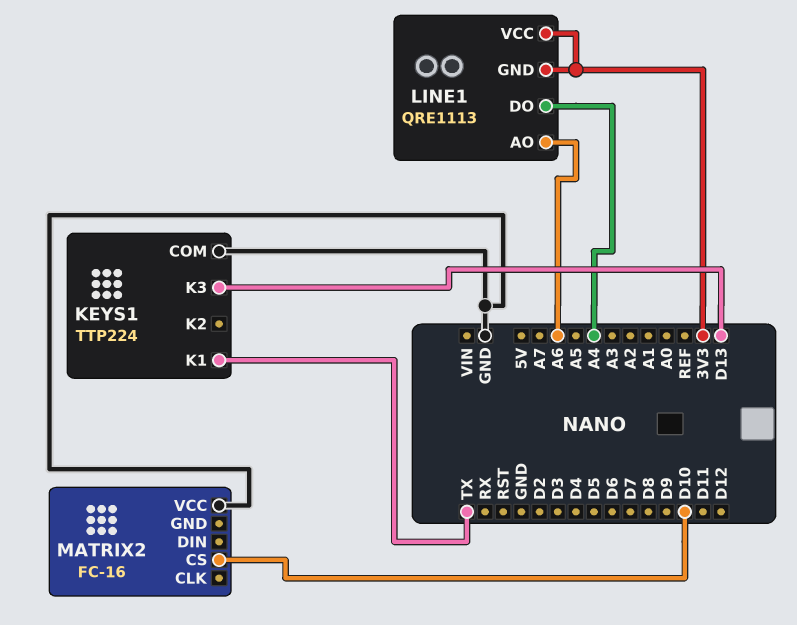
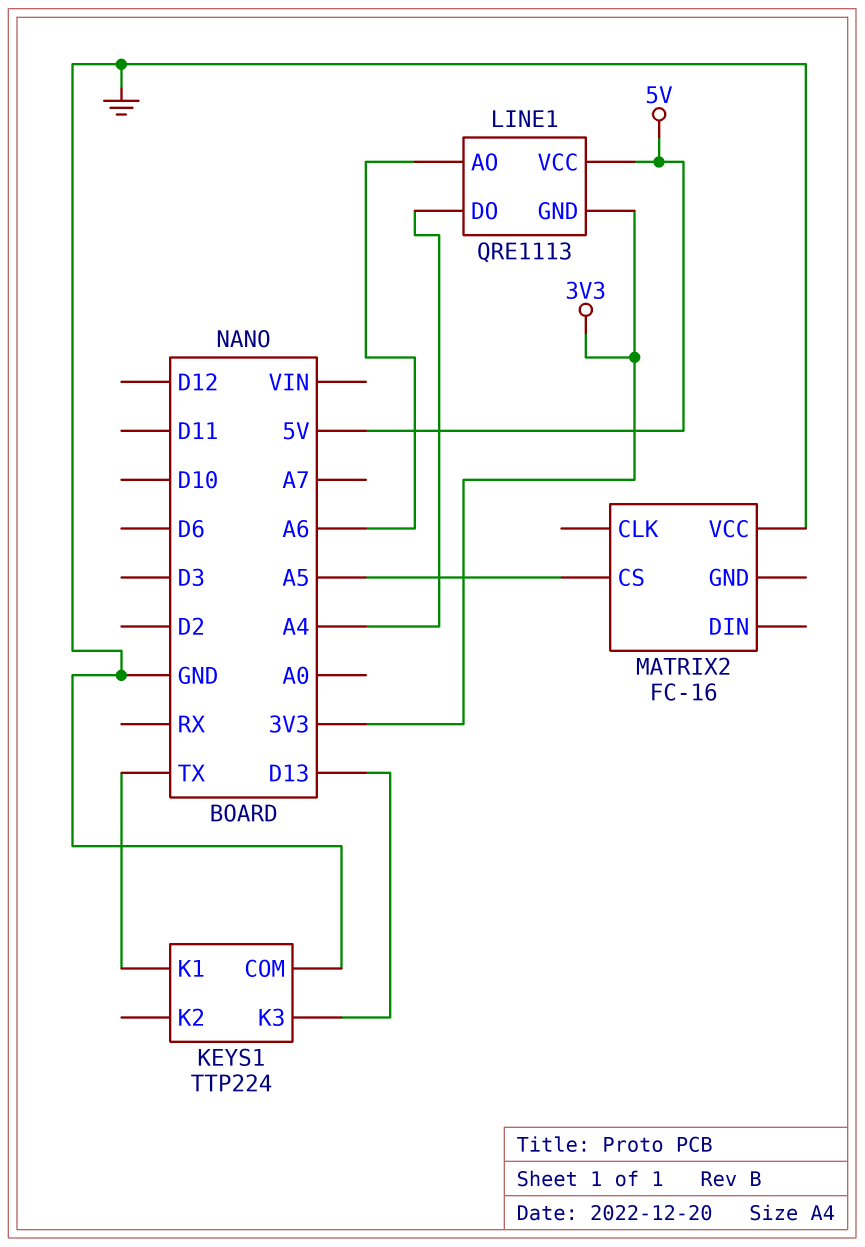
LINE1 pin VCC: 3V3 -> 5V
MATRIX2 pin CS: D10 -> A5

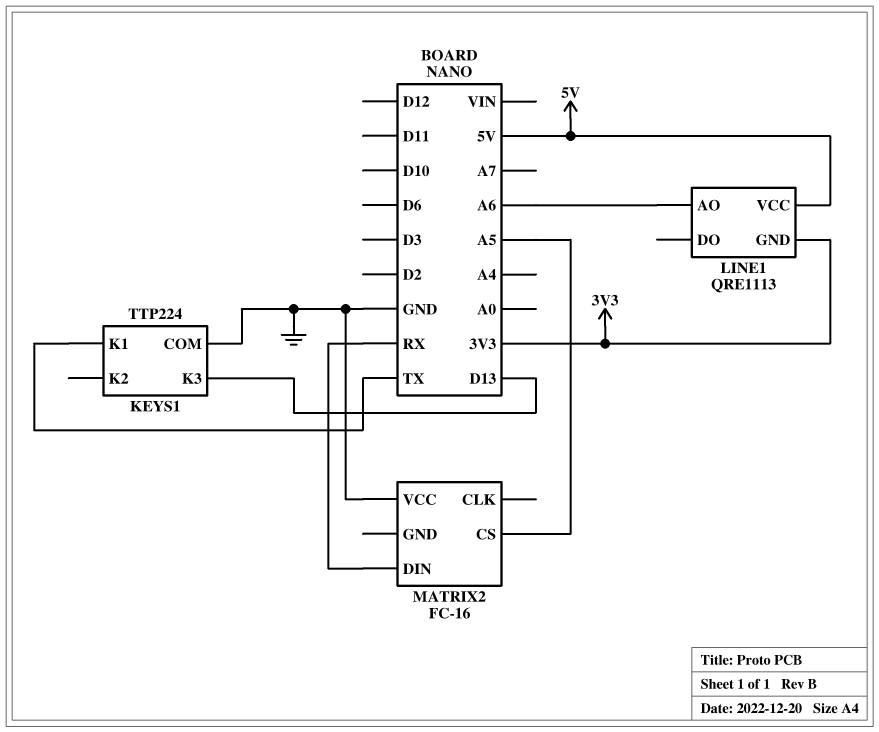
LINE1 pin DO: A4 -> none
MATRIX2 pin DIN: none -> RX

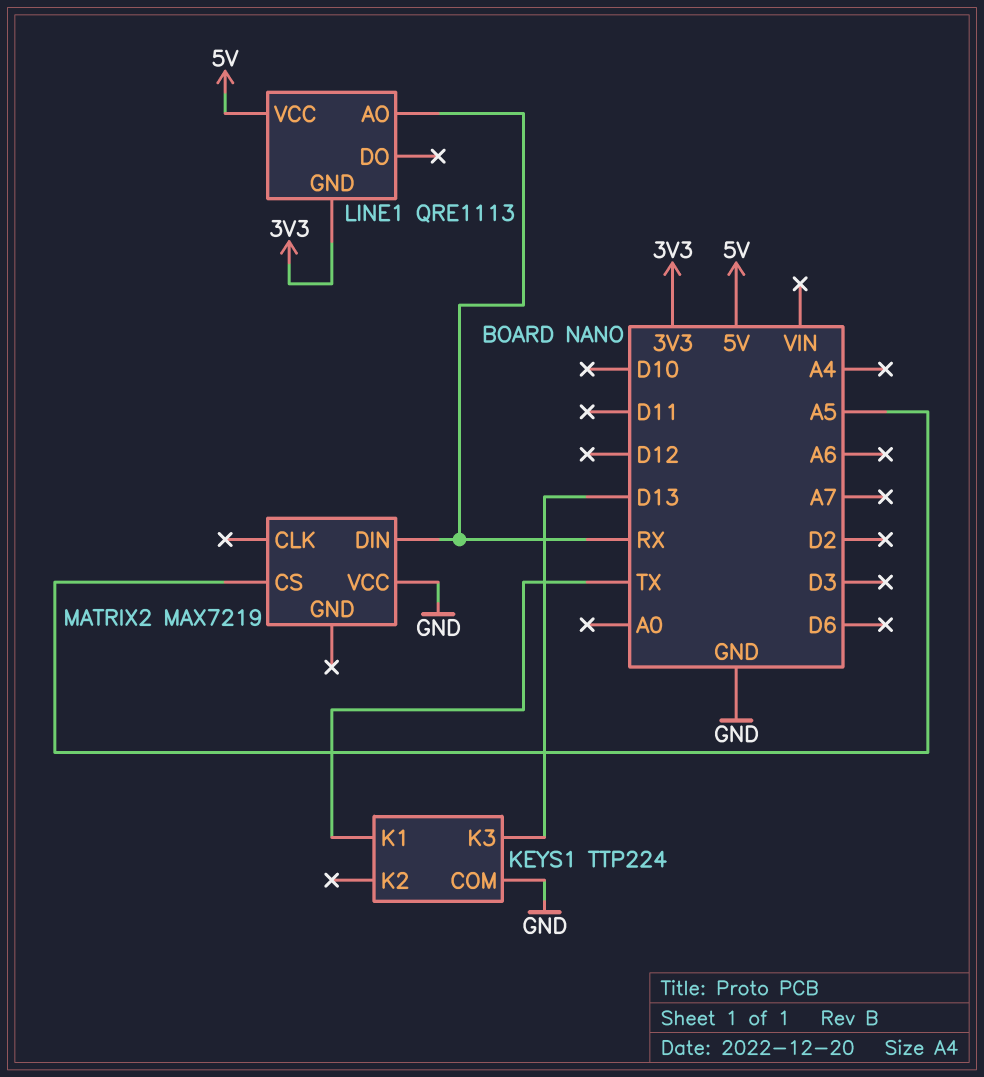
LINE1 pin AO: A6 -> RX
MATRIX2: FC-16 -> MAX7219

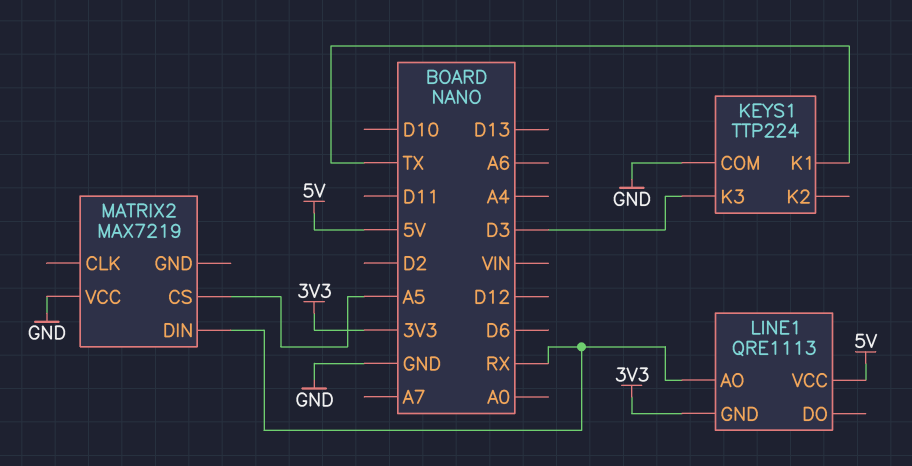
KEYS1 pin K3: D13 -> D3

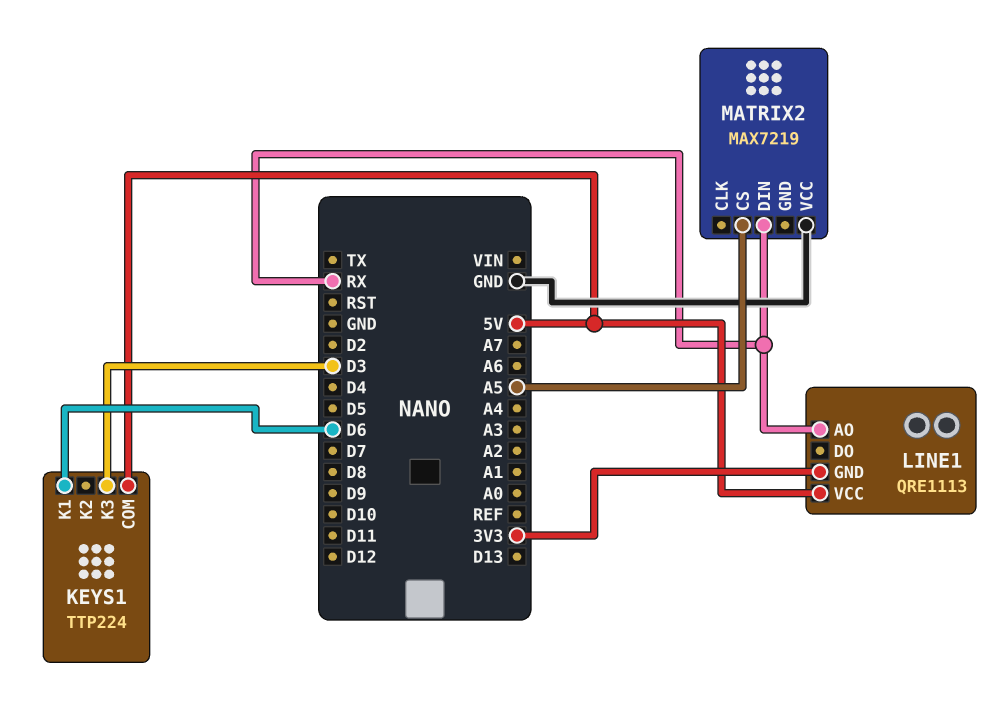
KEYS1 pin COM: GND -> 5V
KEYS1 pin K1: TX -> D6

